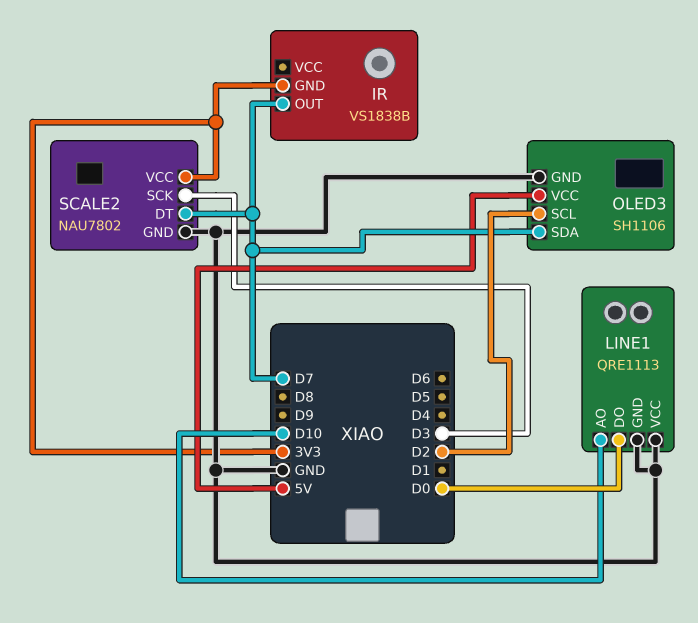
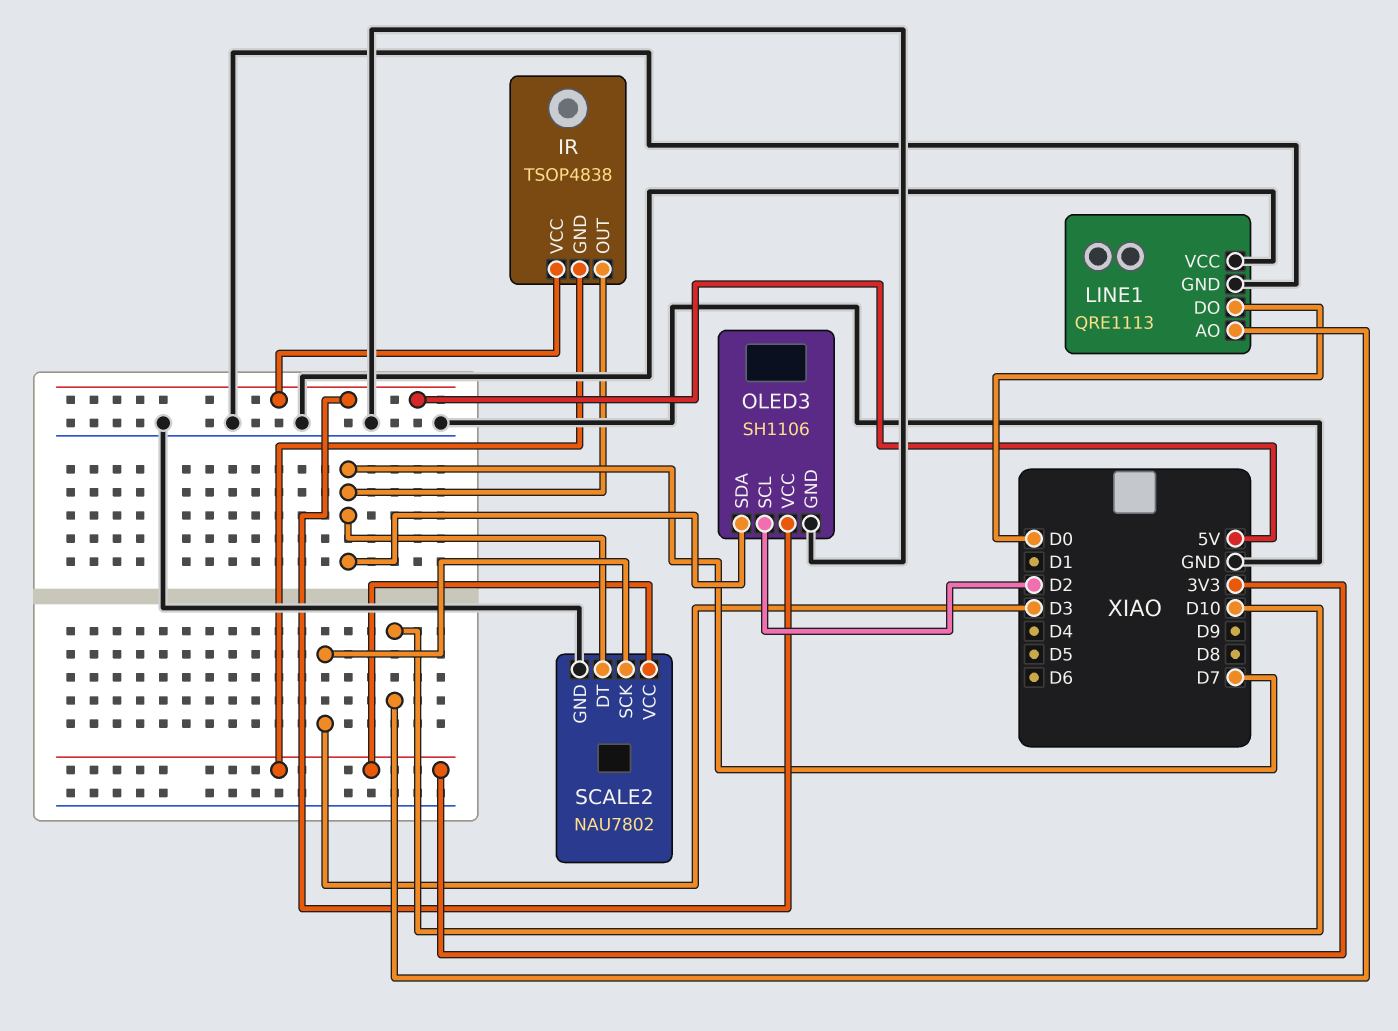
IR: VS1838B -> TSOP4838
IR pin VCC: none -> 5V

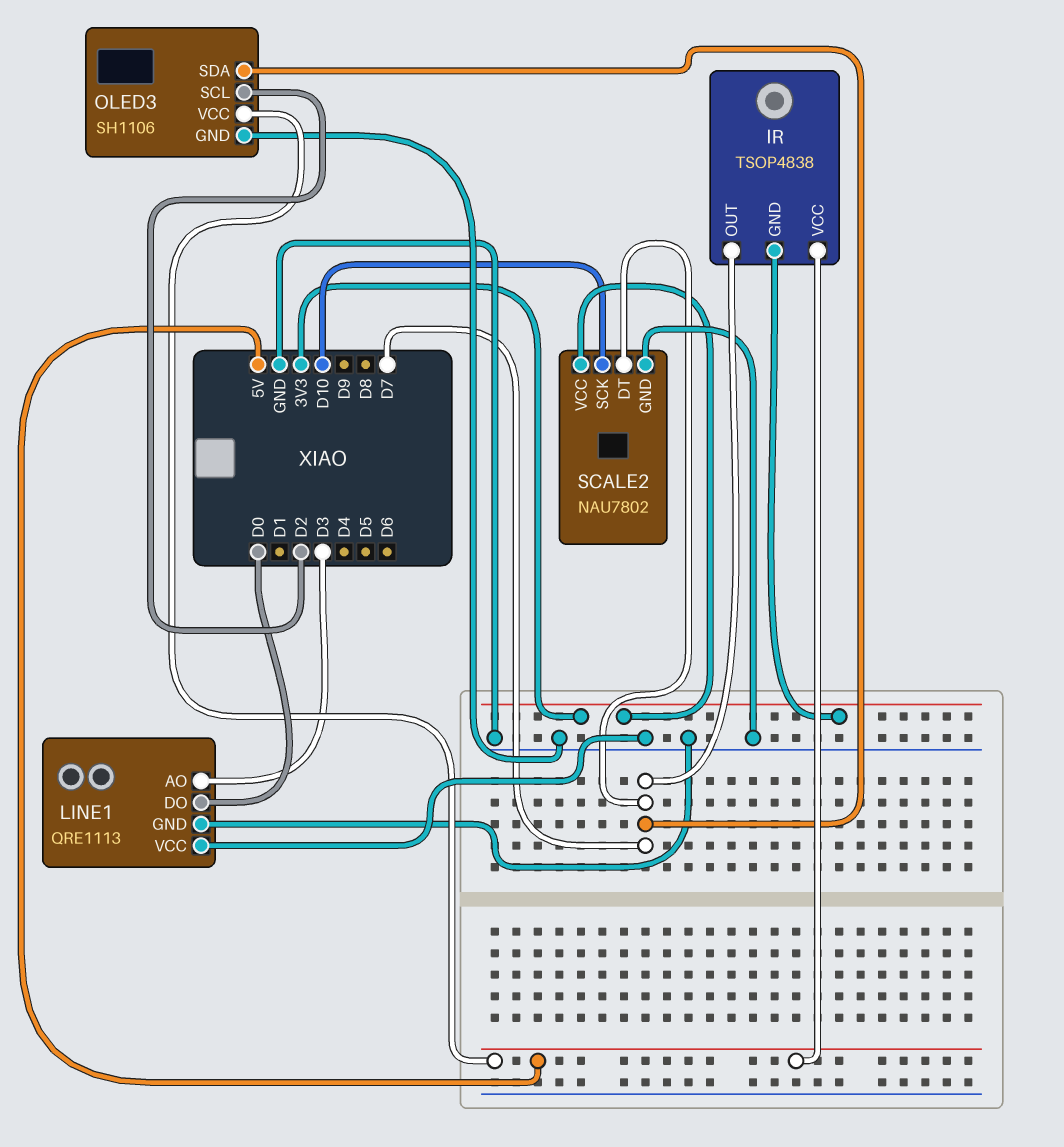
LINE1 pin AO: D10 -> D3
SCALE2 pin SCK: D3 -> D10

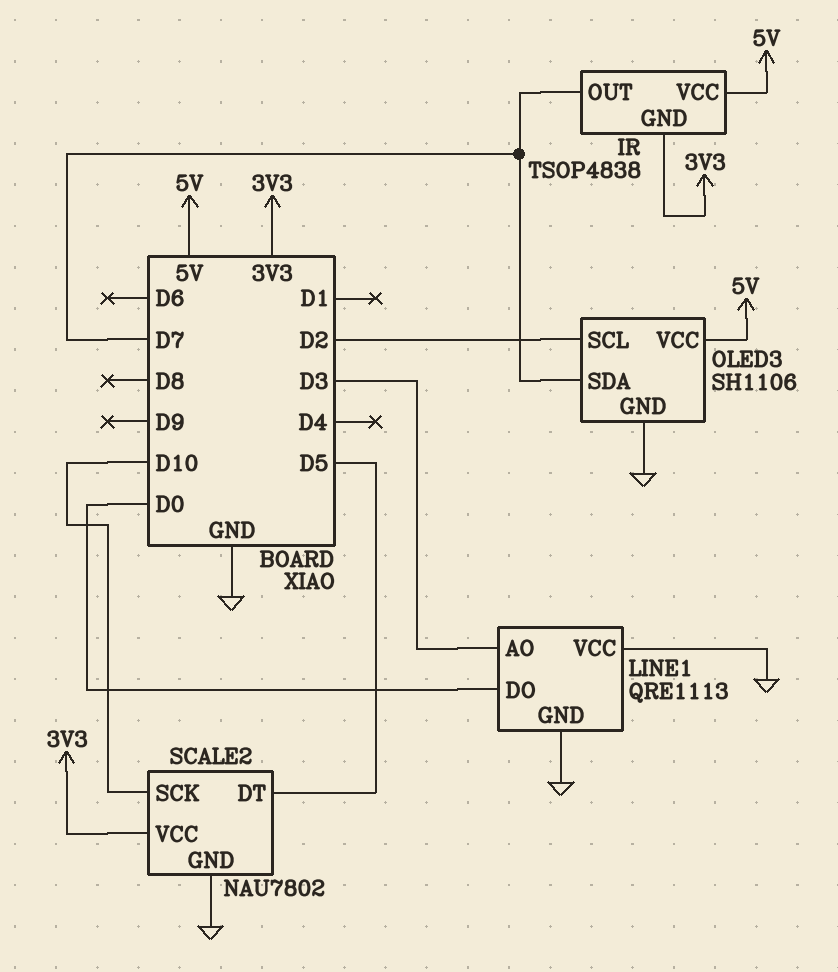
SCALE2 pin DT: D7 -> D5

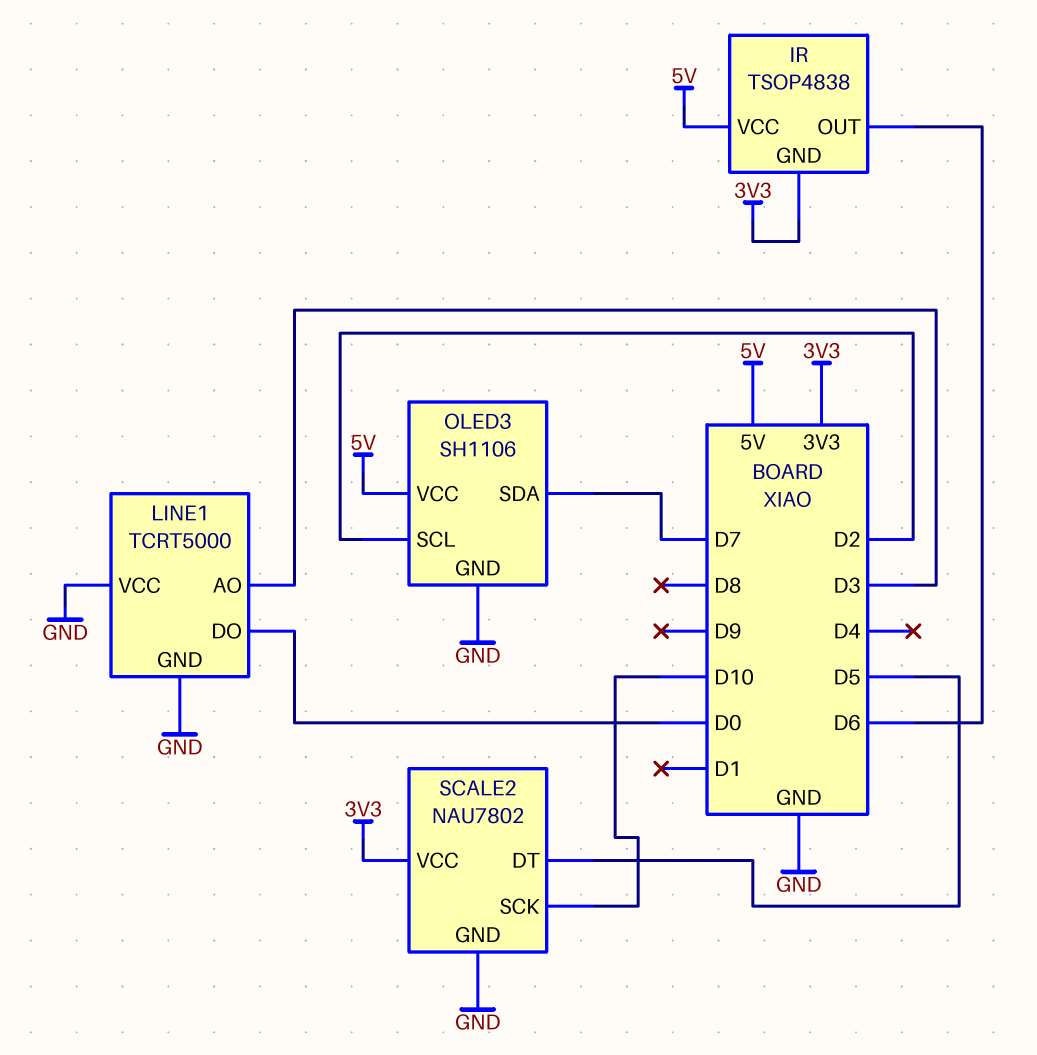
IR pin OUT: D7 -> D6
LINE1: QRE1113 -> TCRT5000

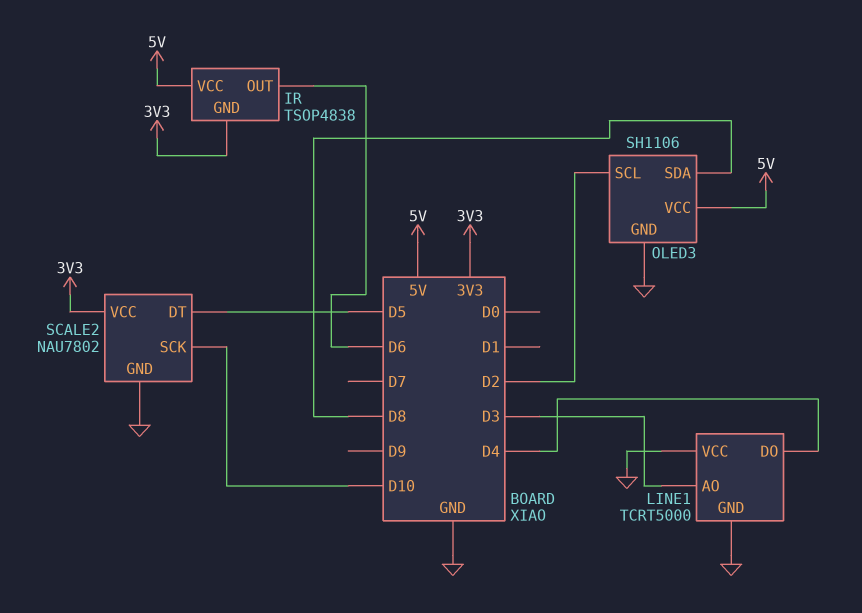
LINE1 pin DO: D0 -> D4
OLED3 pin SDA: D7 -> D8

